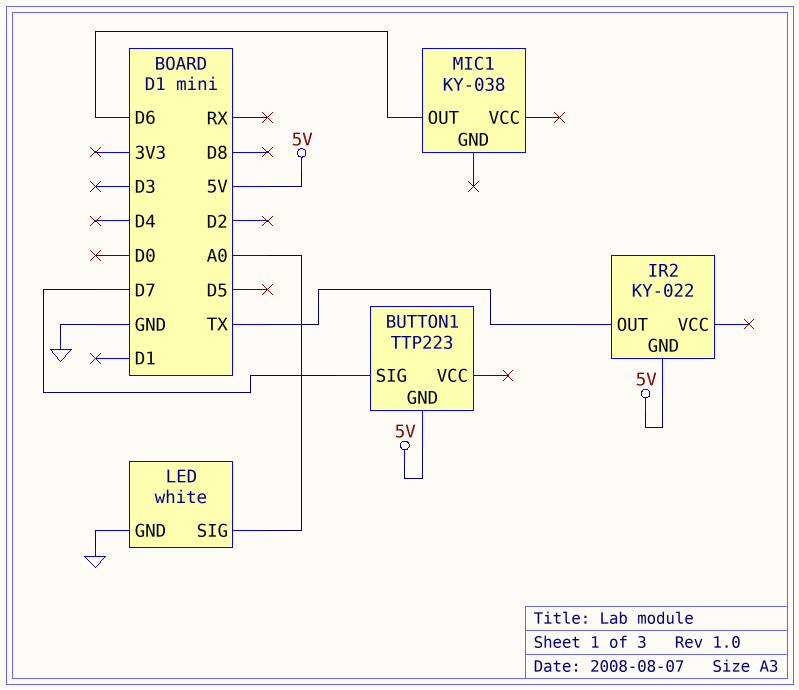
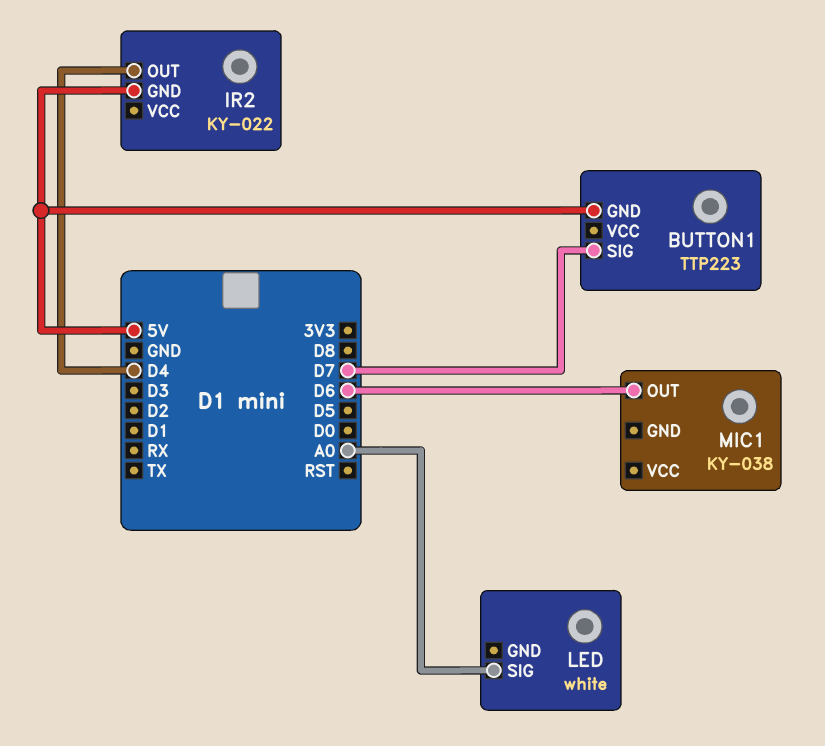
IR2 pin OUT: TX -> D4
LED pin GND: GND -> none

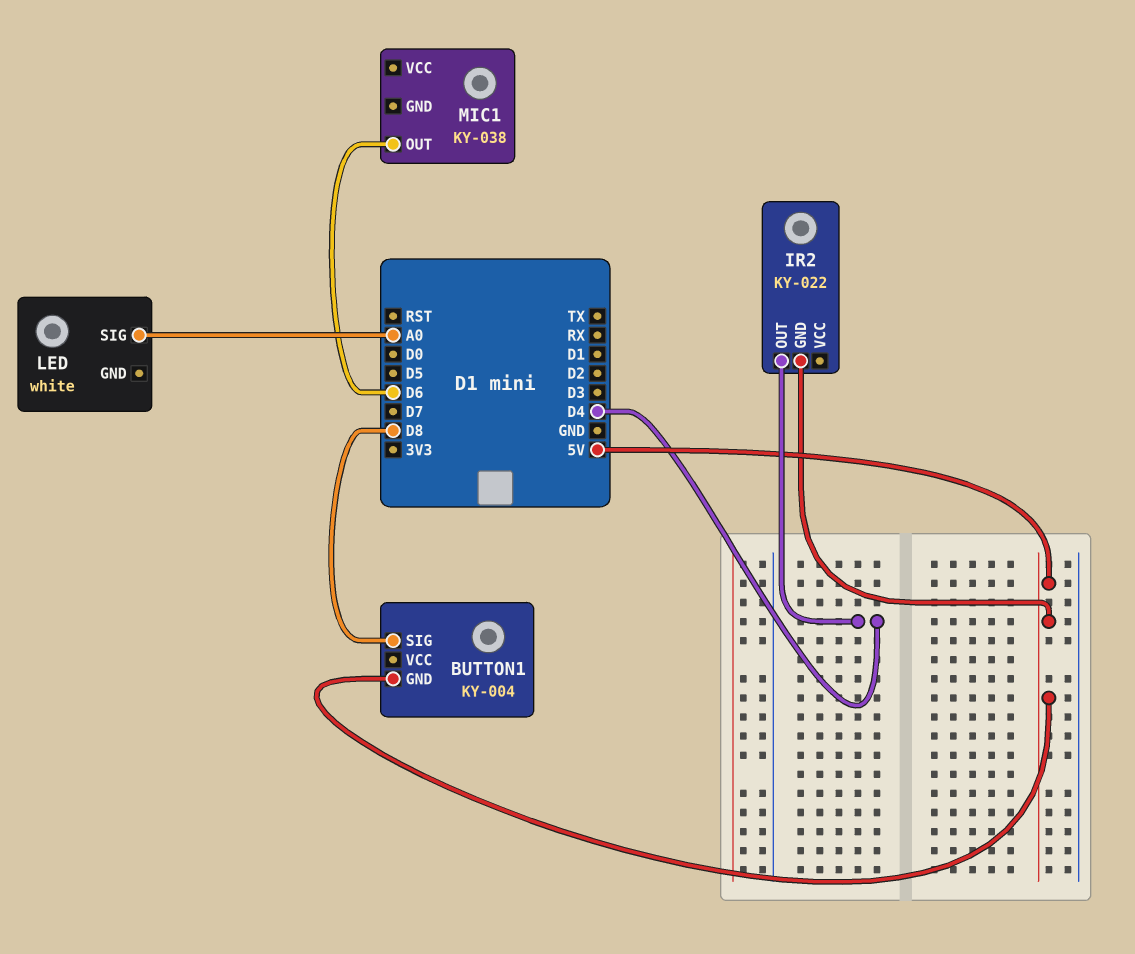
BUTTON1: TTP223 -> KY-004
BUTTON1 pin SIG: D7 -> D8

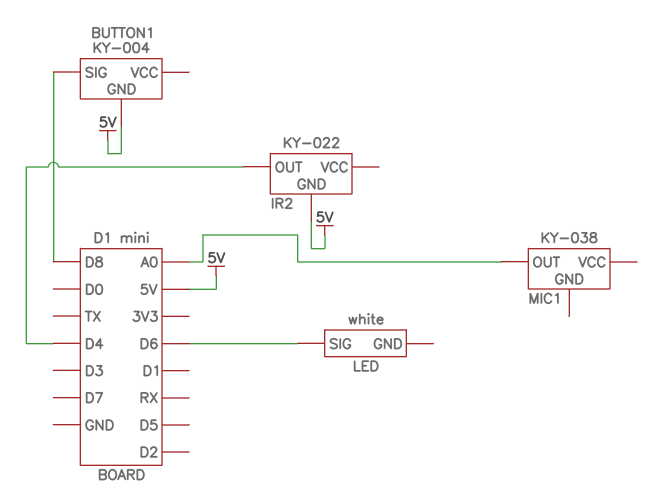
LED pin SIG: A0 -> D6
MIC1 pin OUT: D6 -> A0

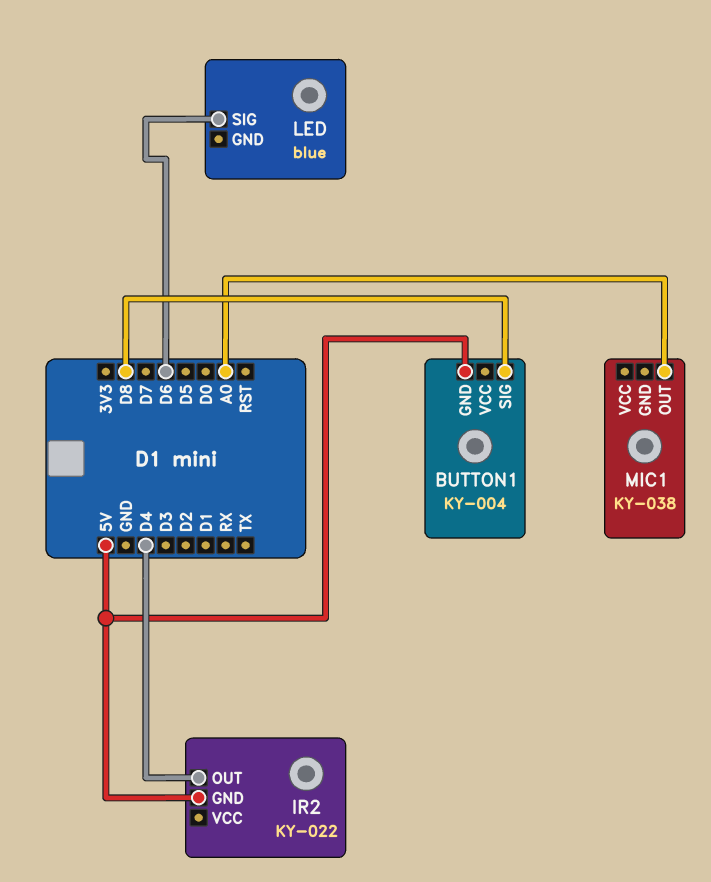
LED: white -> blue

